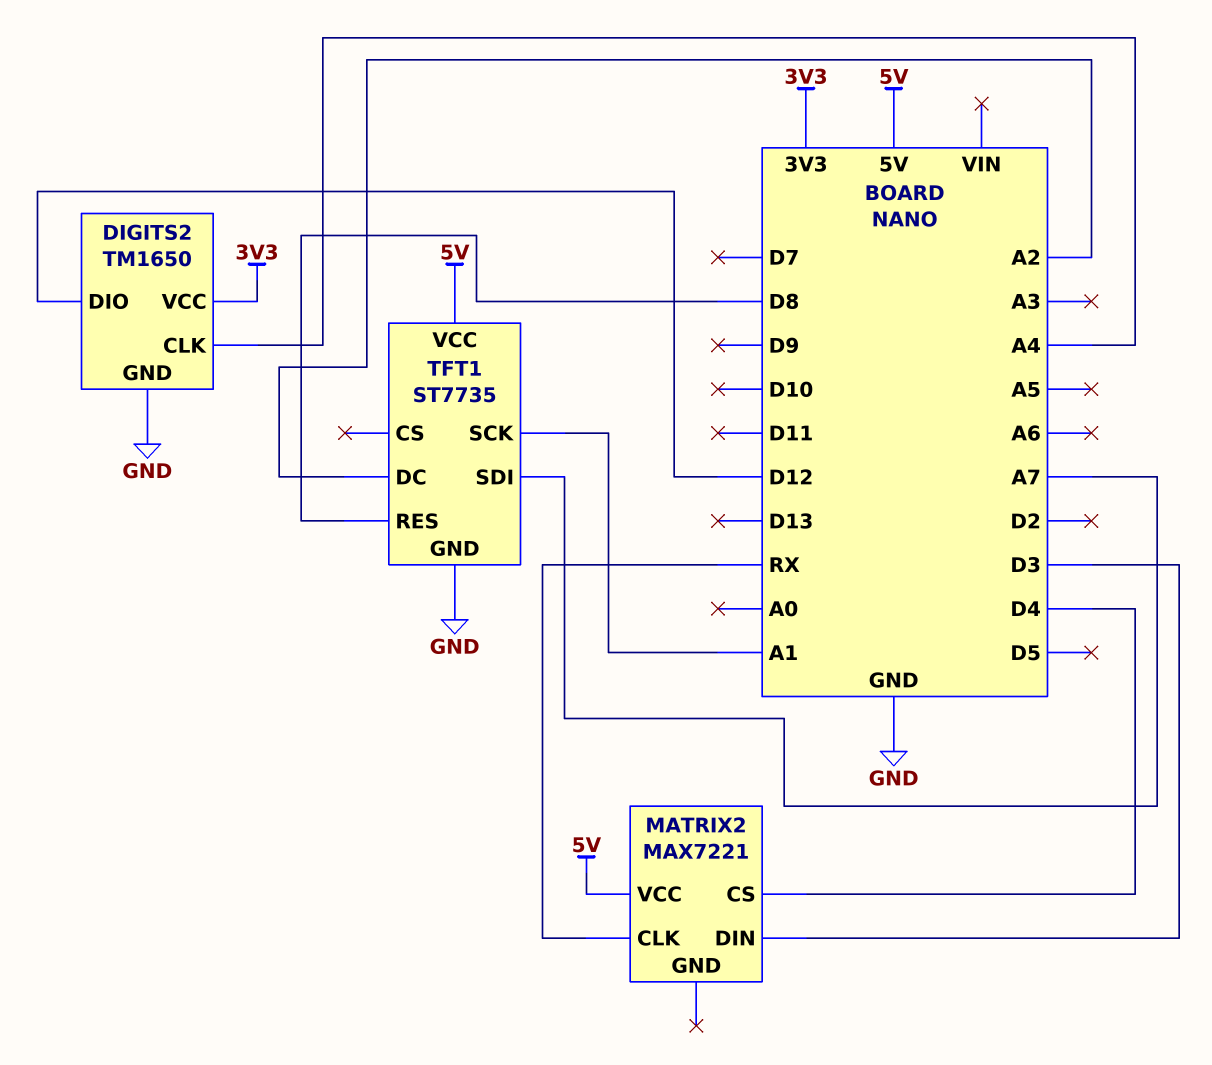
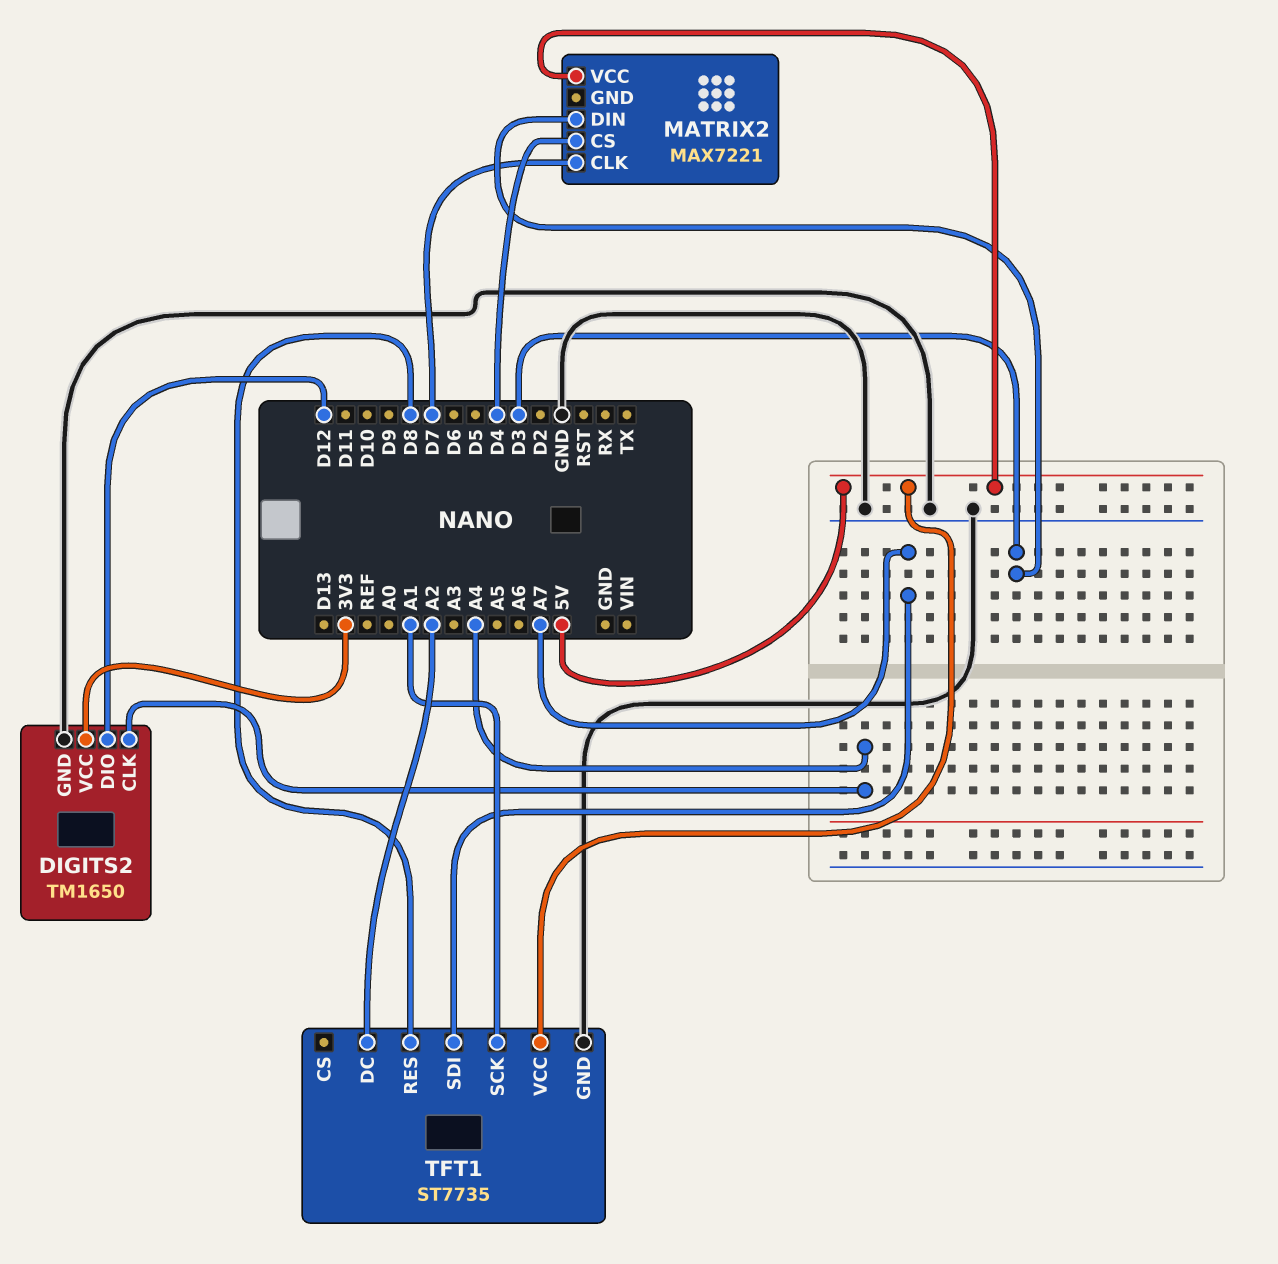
MATRIX2 pin CLK: RX -> D7

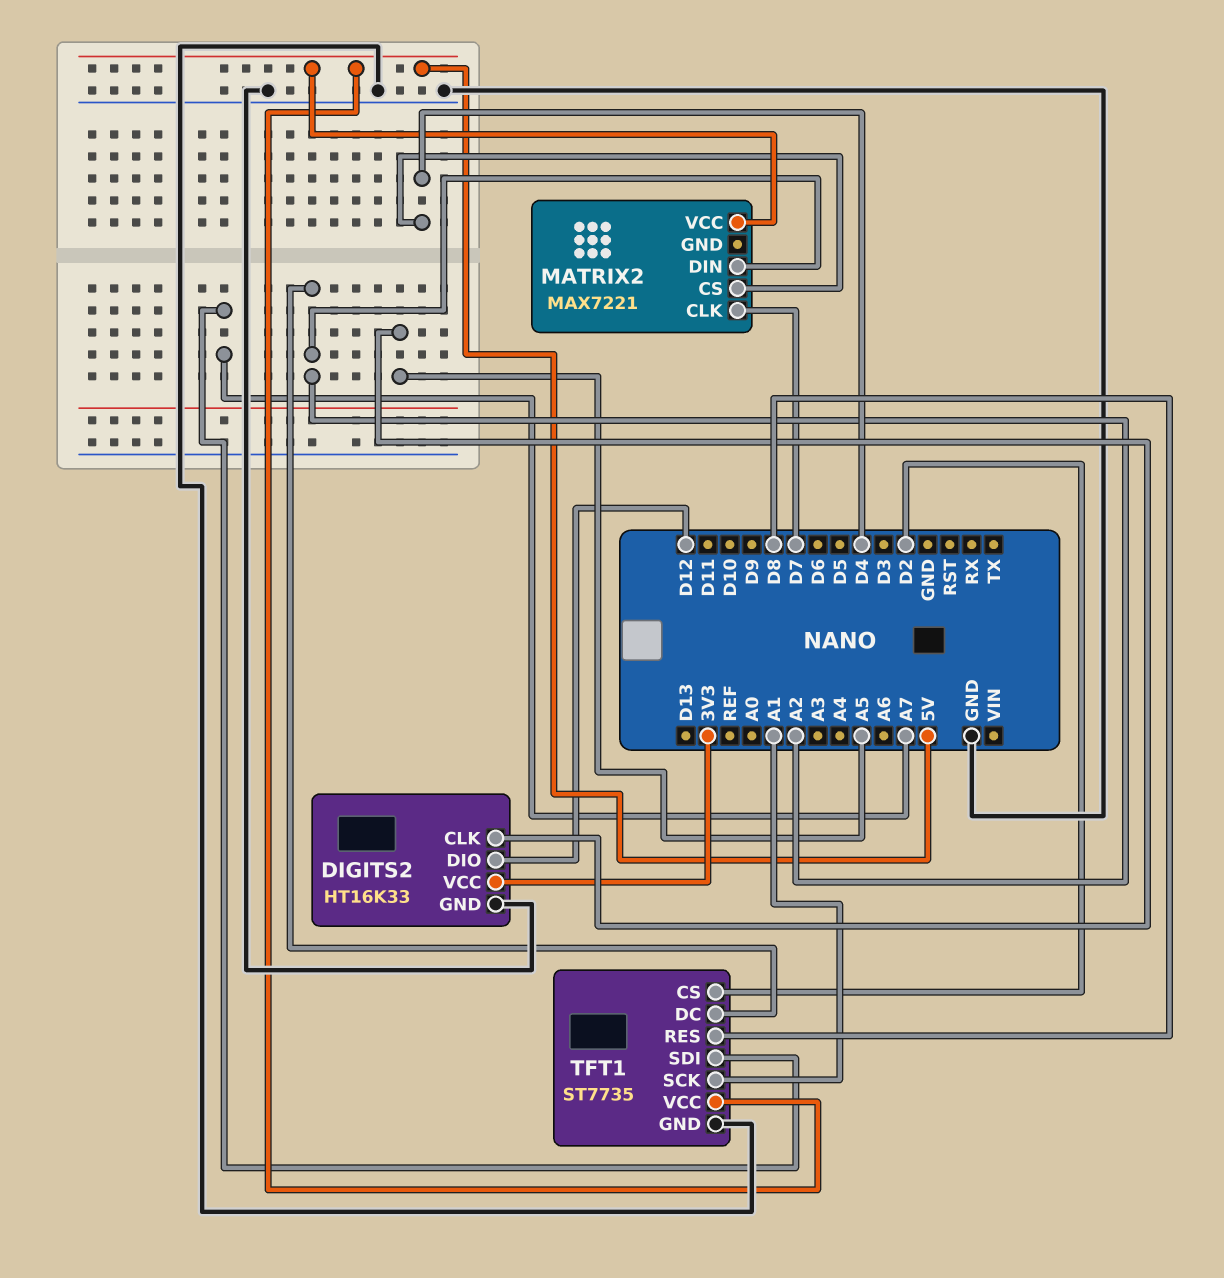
DIGITS2: TM1650 -> HT16K33
DIGITS2 pin CLK: A4 -> A5
MATRIX2 pin DIN: D3 -> A2
TFT1 pin CS: none -> D2

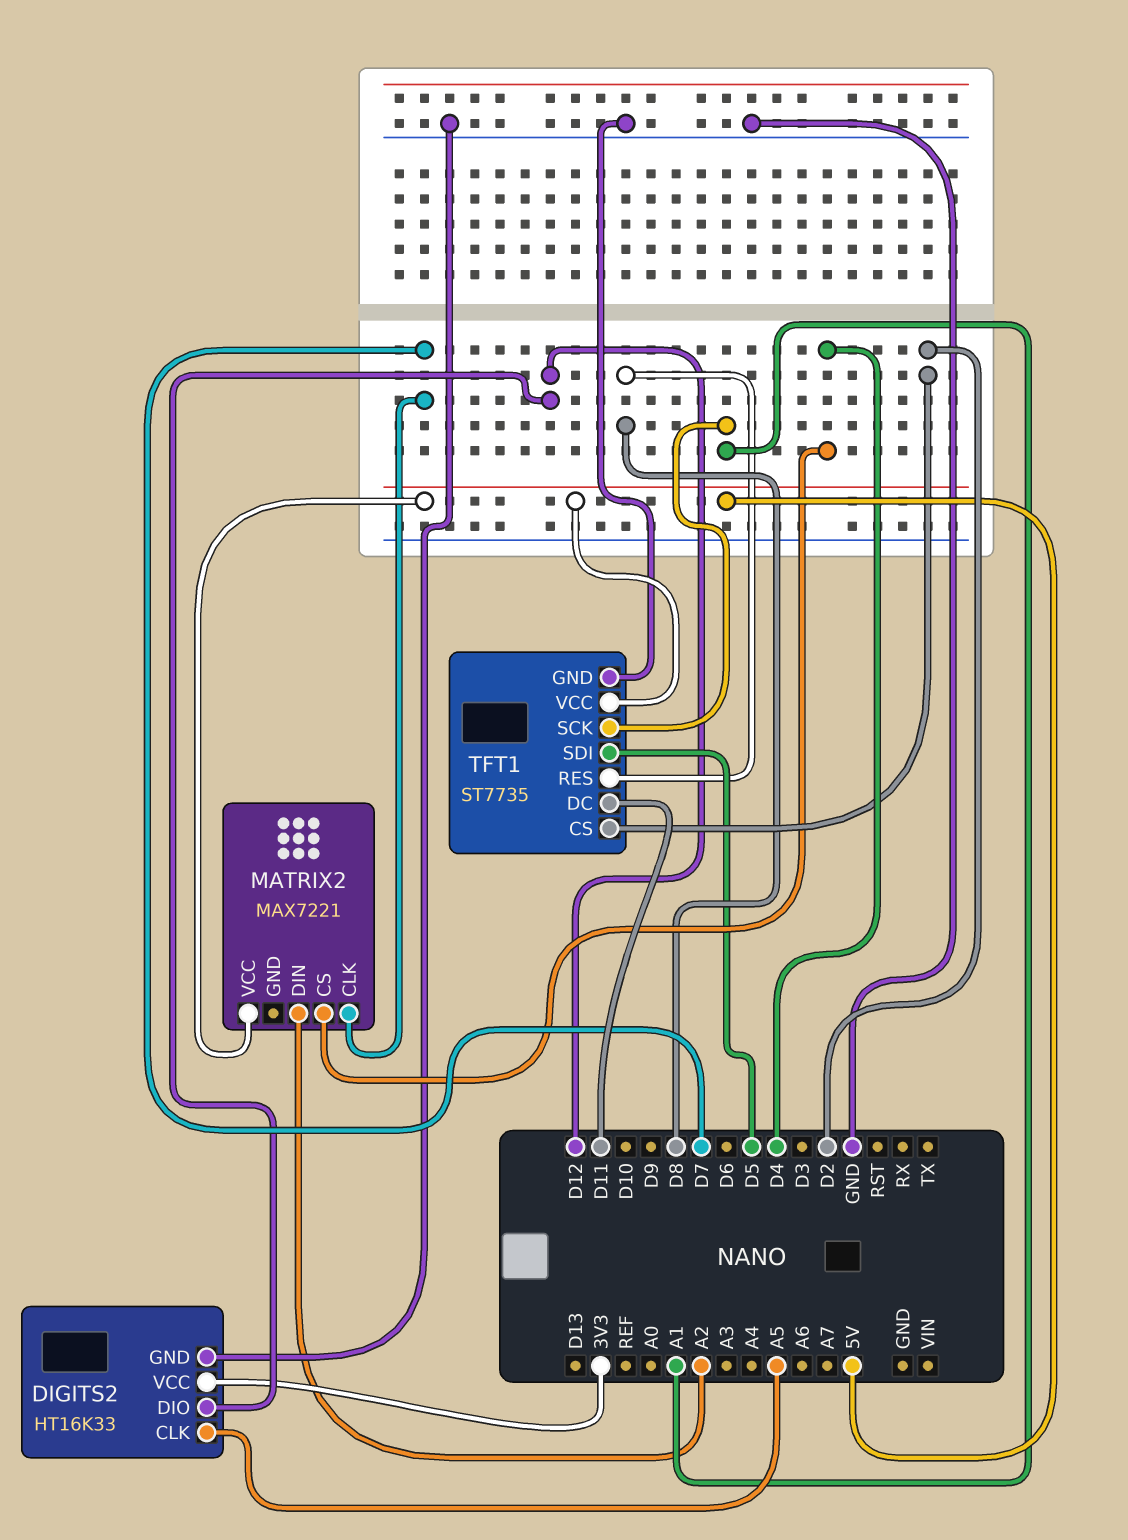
TFT1 pin DC: A2 -> D11
TFT1 pin SDI: A7 -> D5

